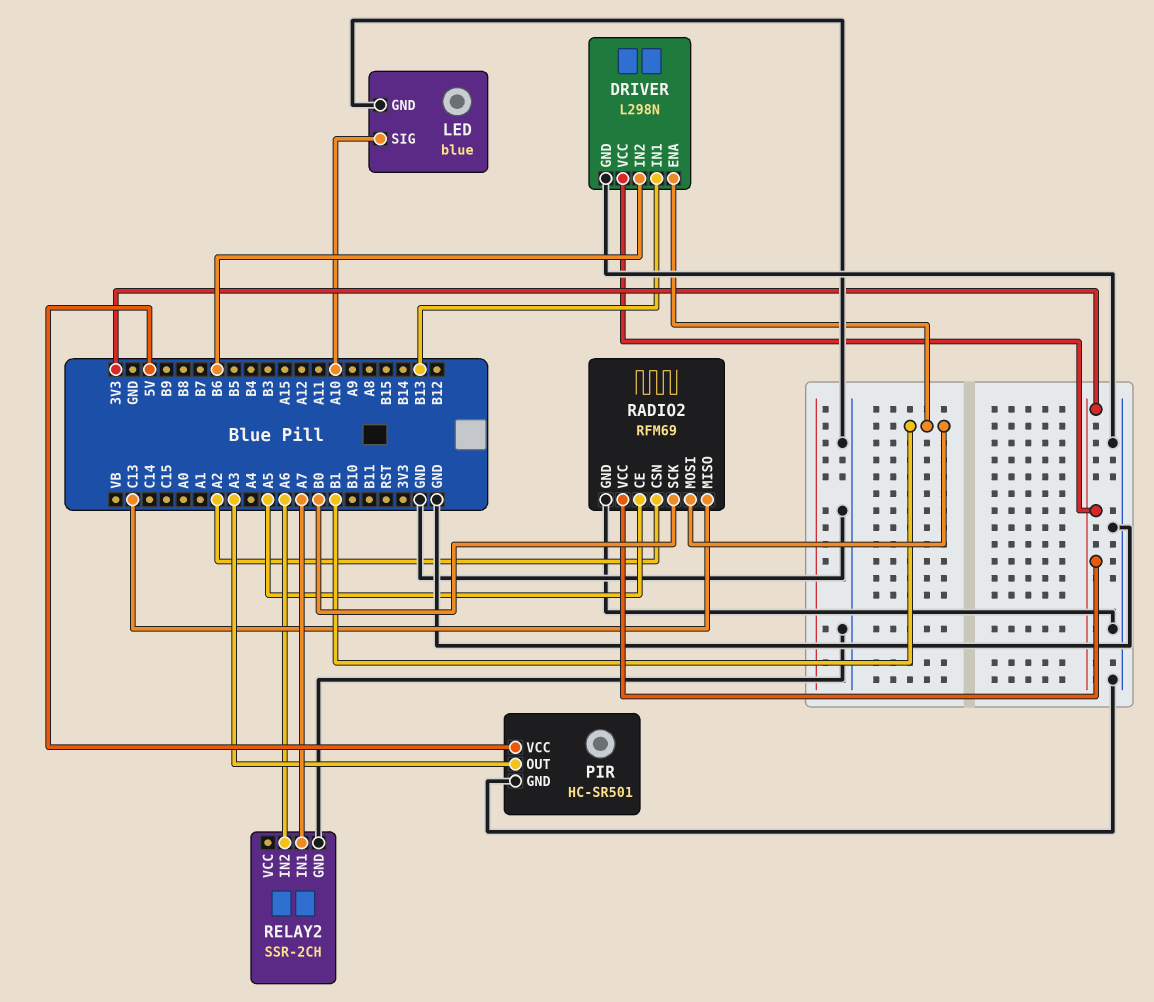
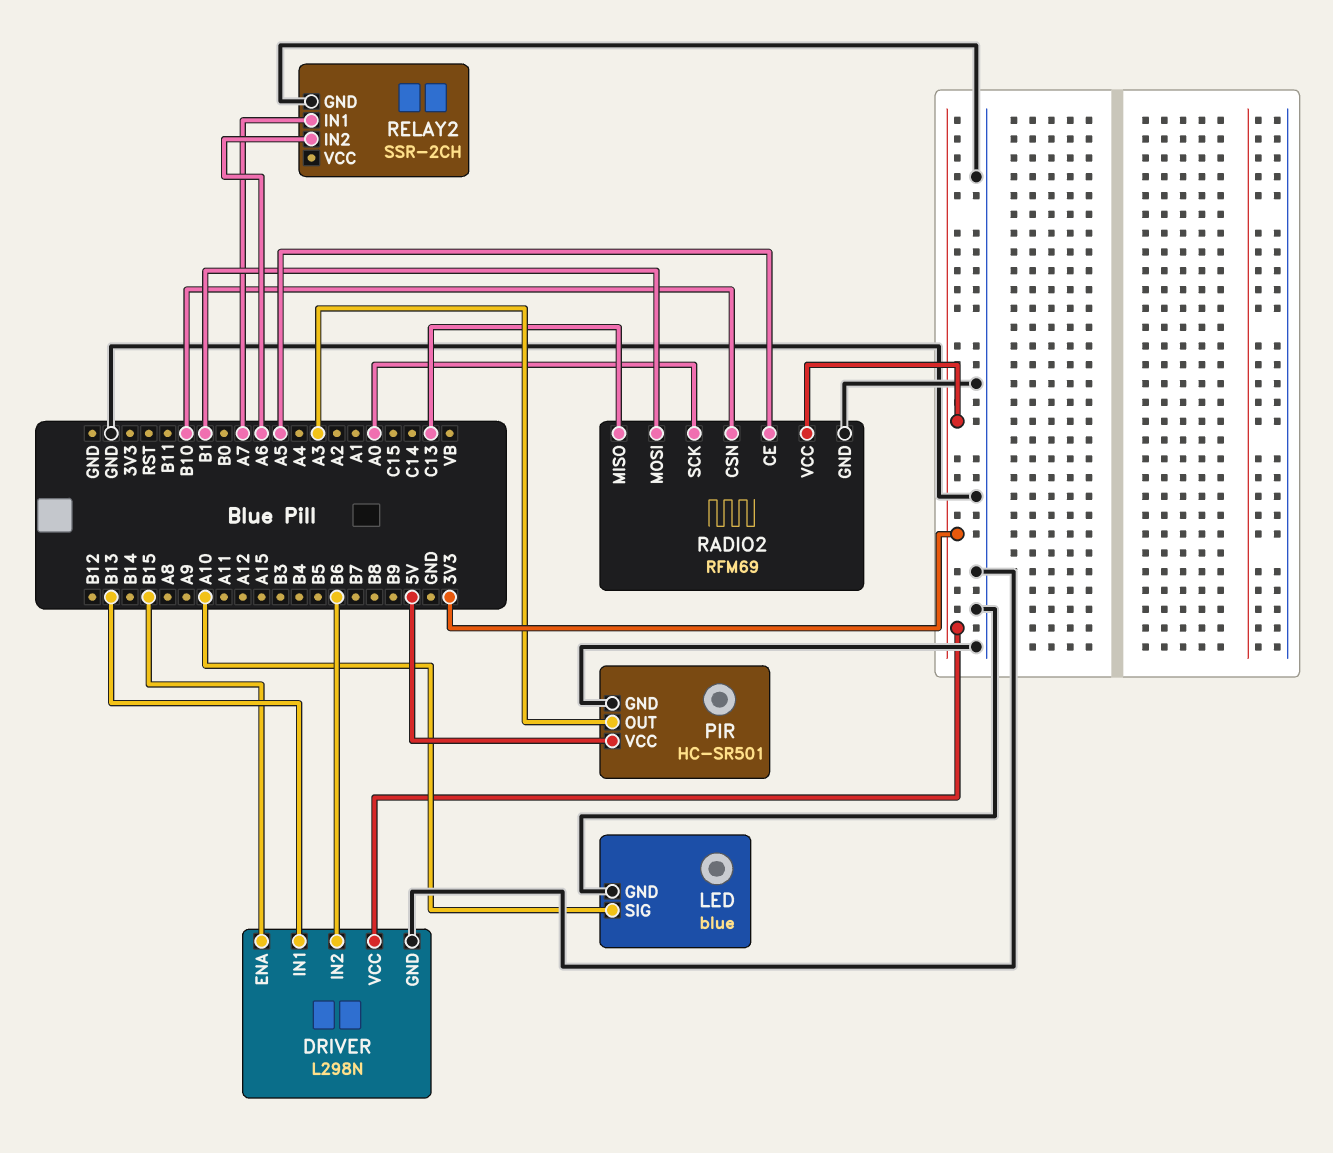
DRIVER pin ENA: B1 -> B15
RADIO2 pin CSN: A2 -> B10
RADIO2 pin SCK: B0 -> A0

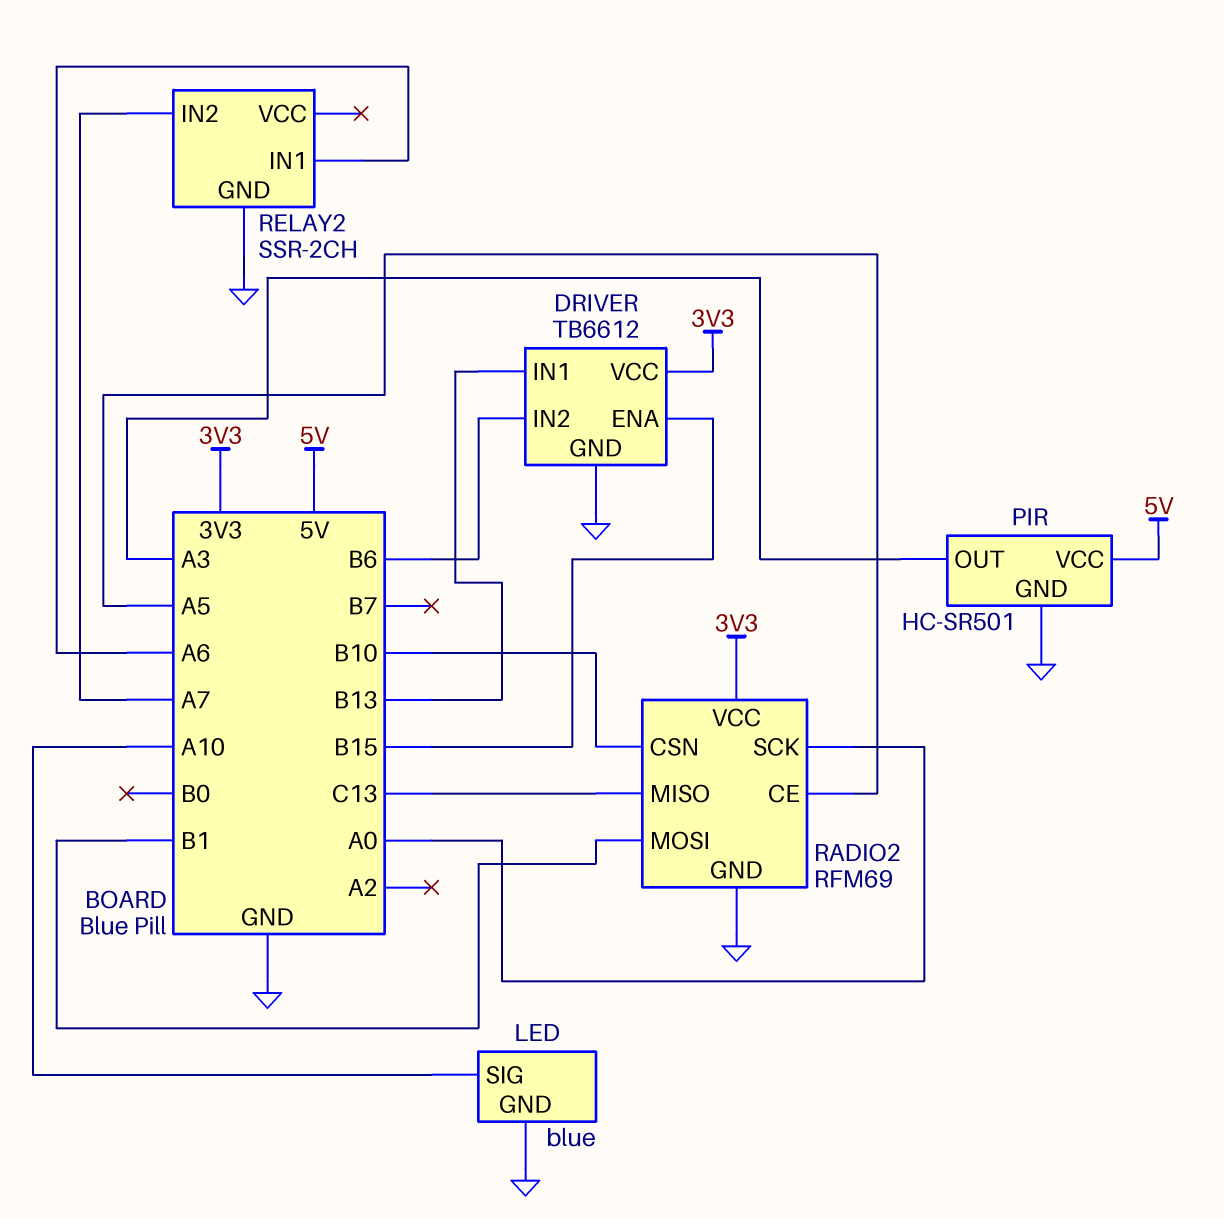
DRIVER: L298N -> TB6612
RELAY2 pin IN1: A7 -> A6
RELAY2 pin IN2: A6 -> A7

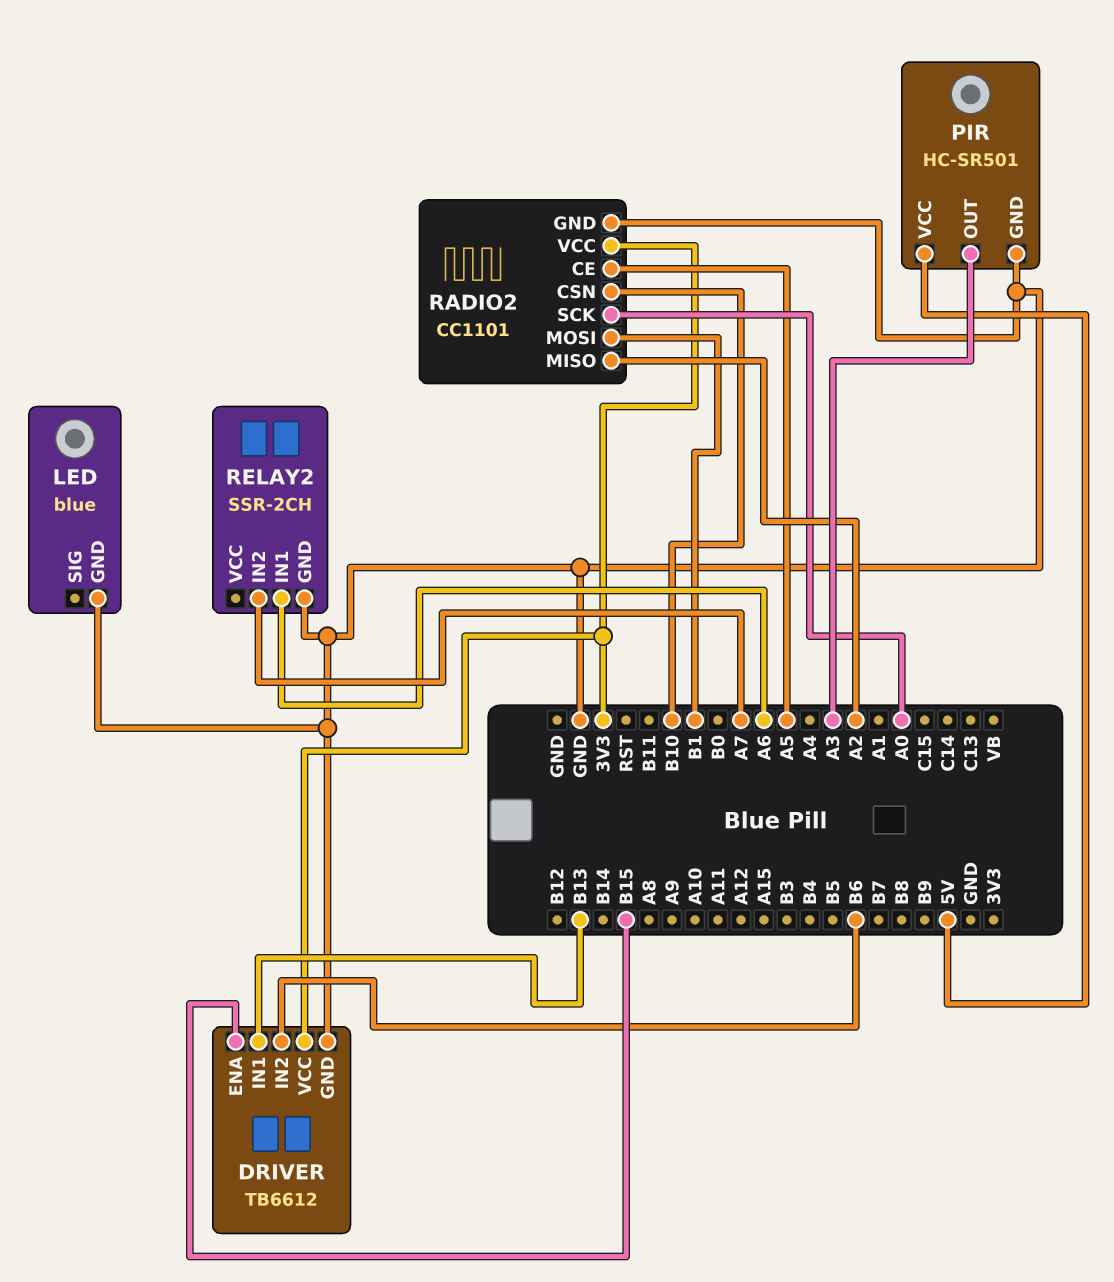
LED pin SIG: A10 -> none
RADIO2: RFM69 -> CC1101
RADIO2 pin MISO: C13 -> A2

